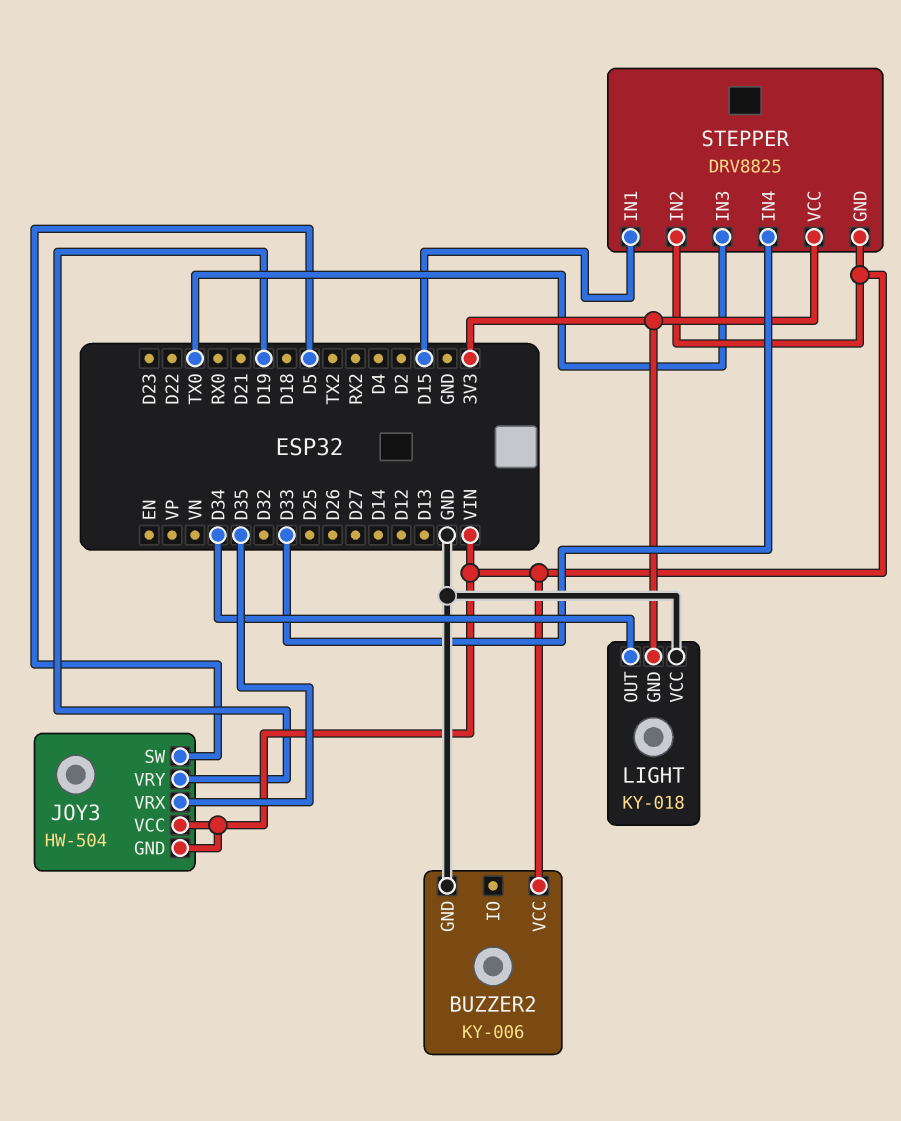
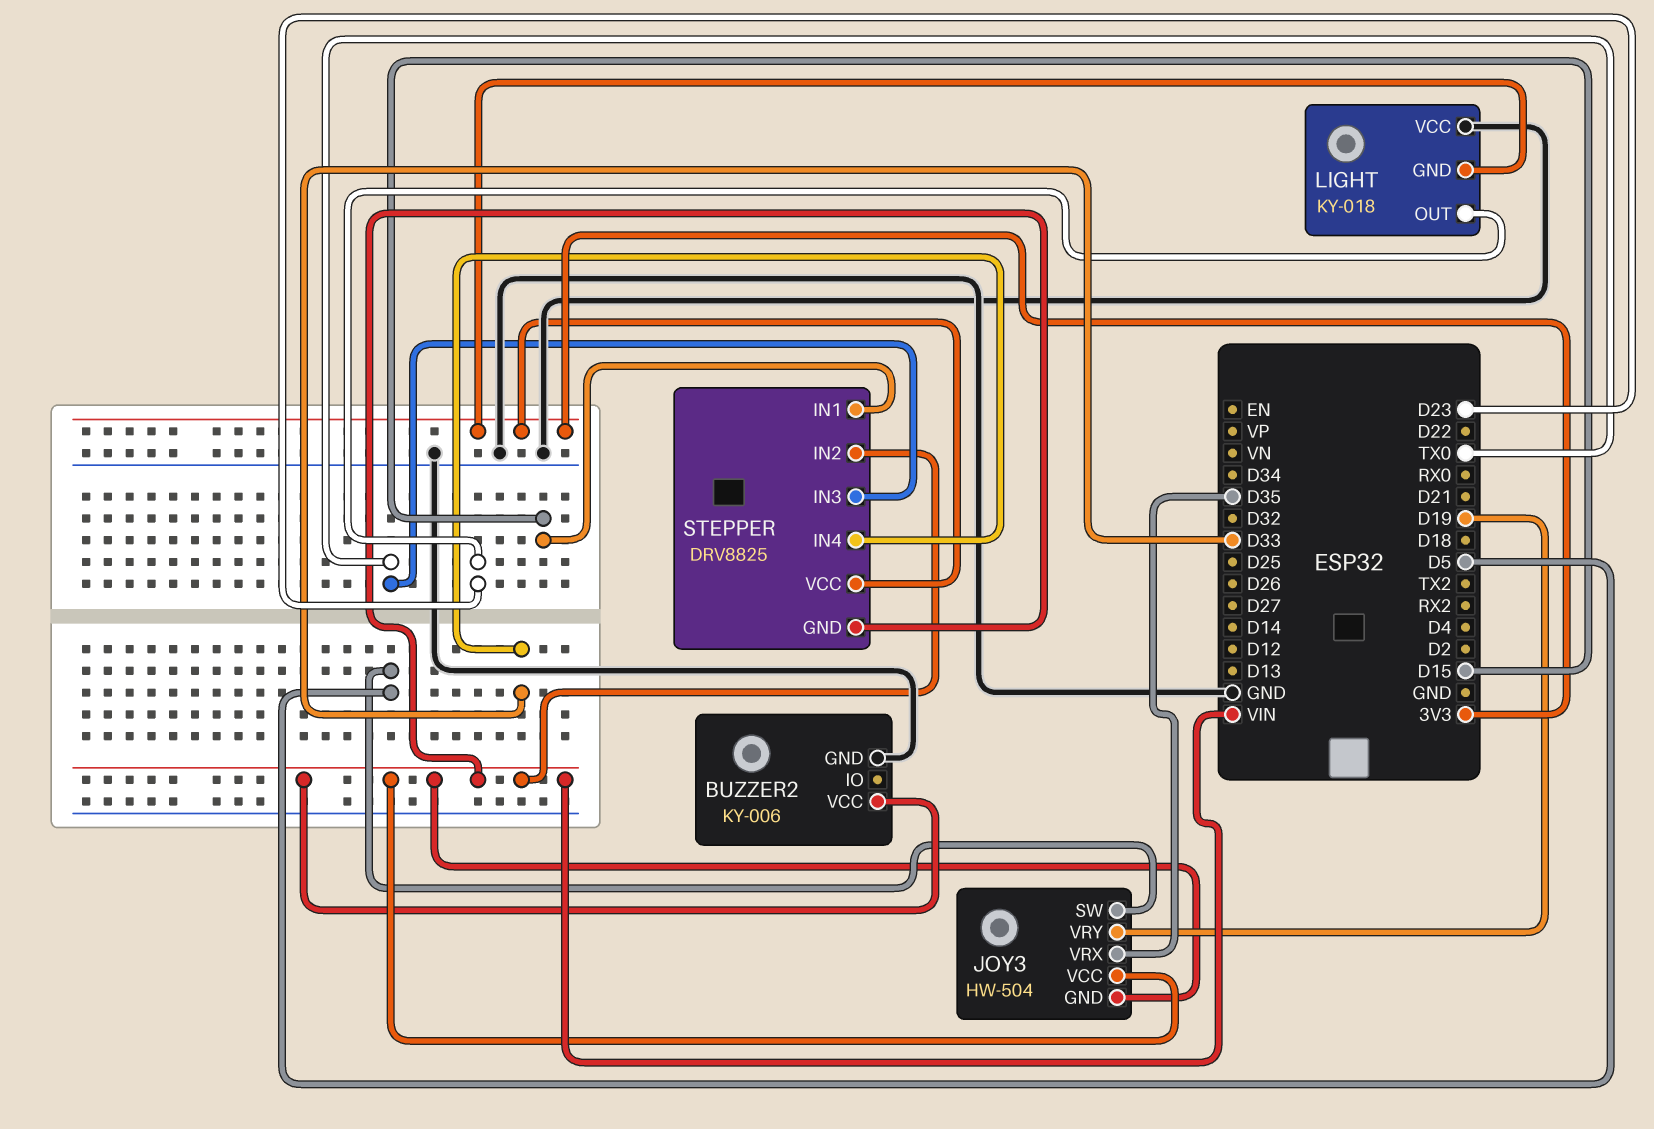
LIGHT pin OUT: D34 -> D23

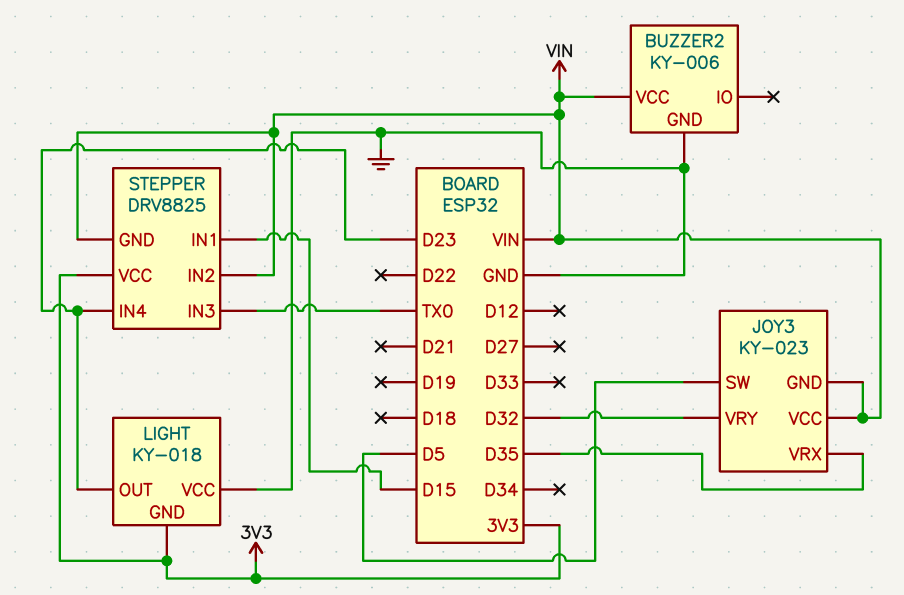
JOY3: HW-504 -> KY-023
JOY3 pin VRY: D19 -> D32
STEPPER pin IN4: D33 -> D23

